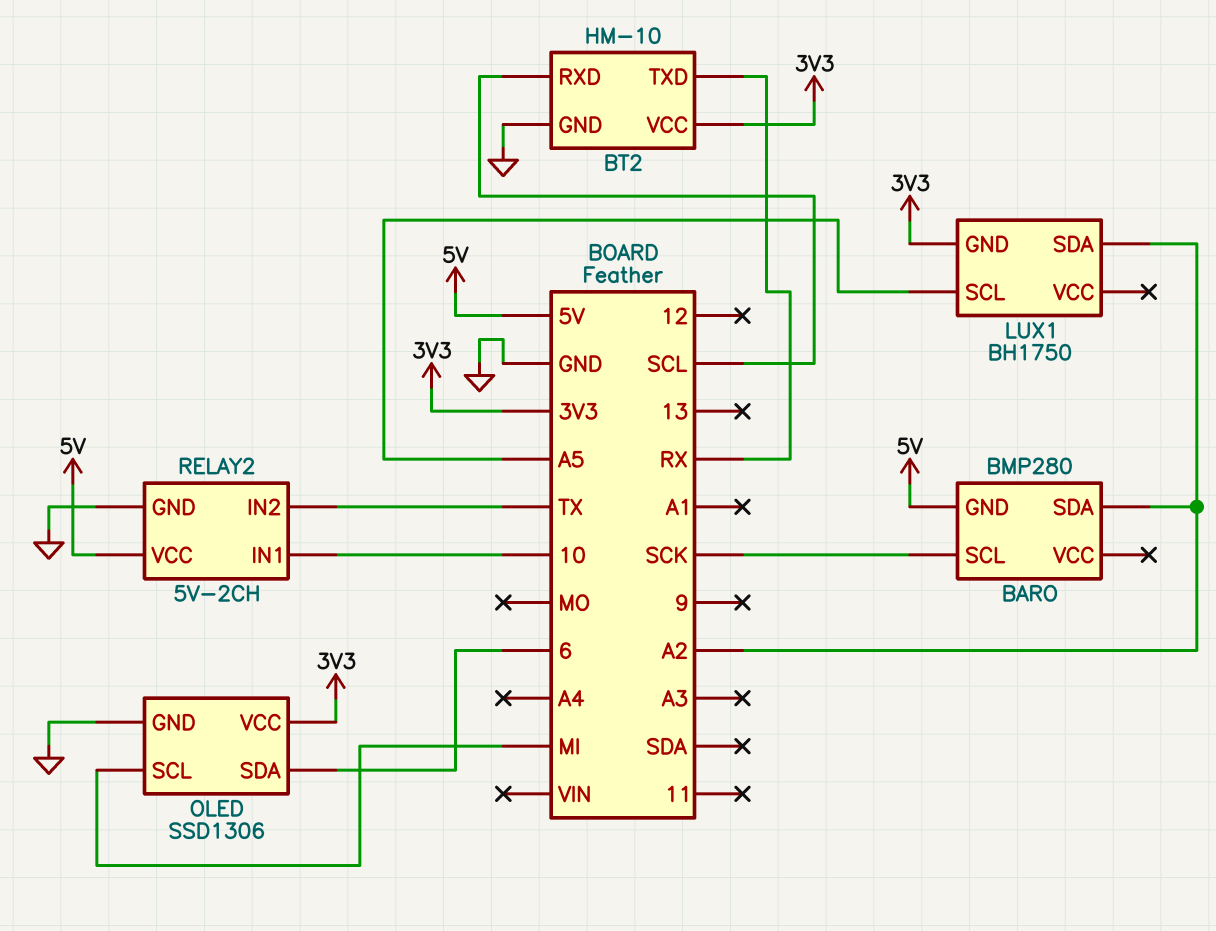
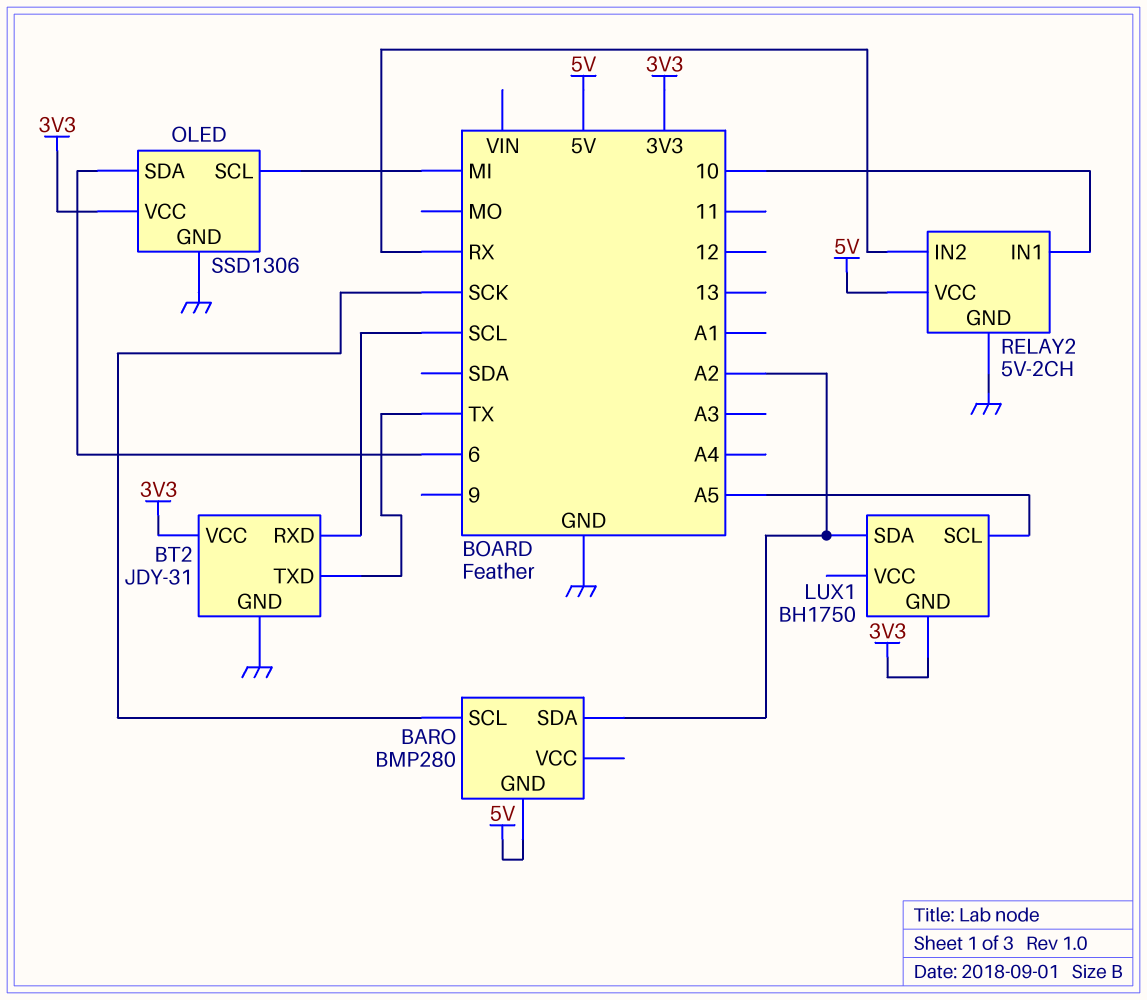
BT2: HM-10 -> JDY-31
BT2 pin TXD: RX -> TX
RELAY2 pin IN2: TX -> RX

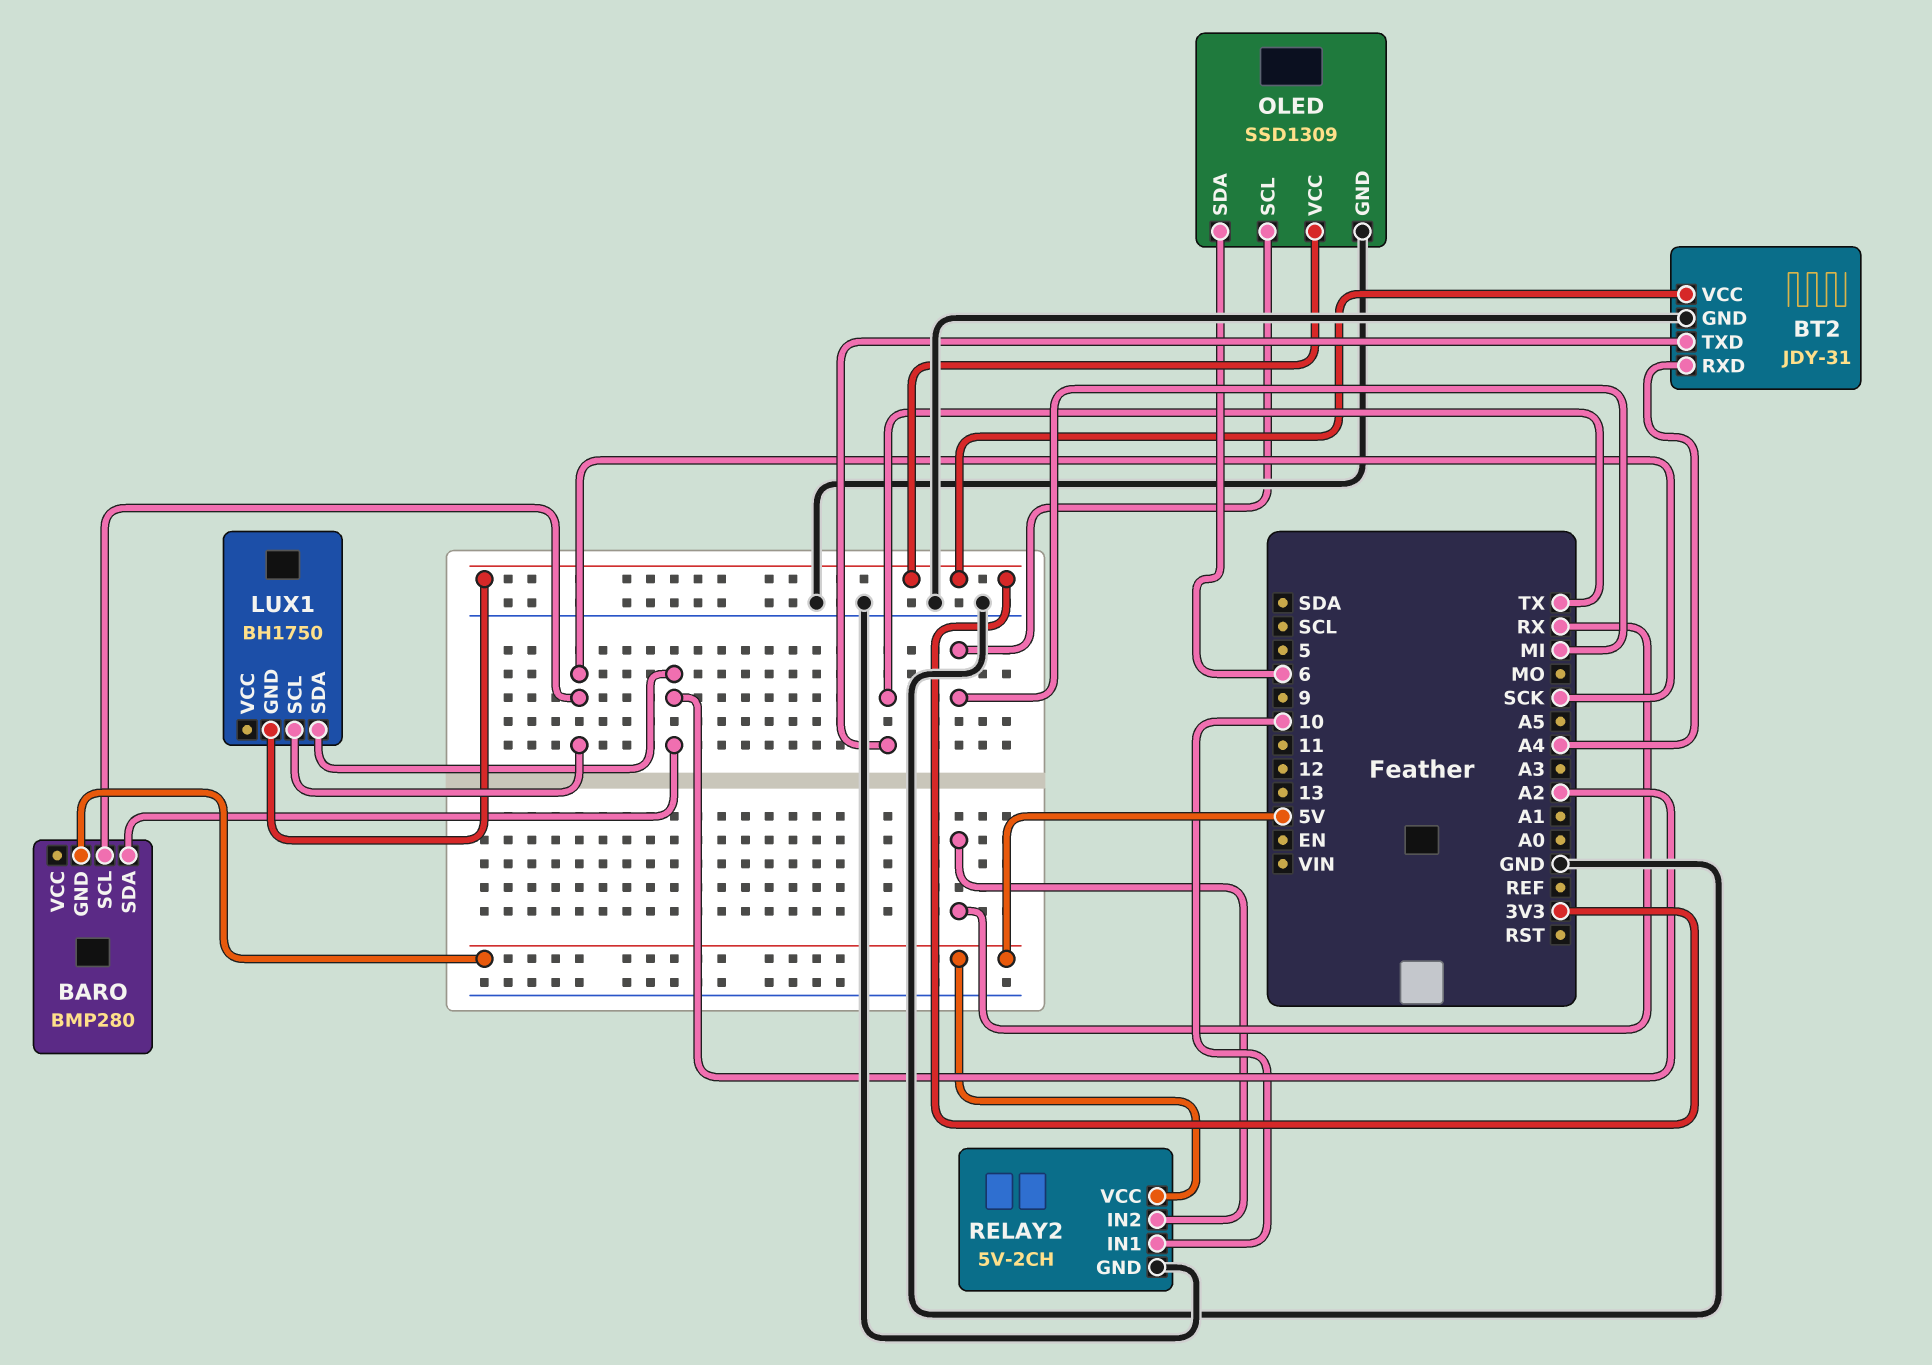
BT2 pin RXD: SCL -> A4
LUX1 pin SCL: A5 -> SCK
OLED: SSD1306 -> SSD1309

